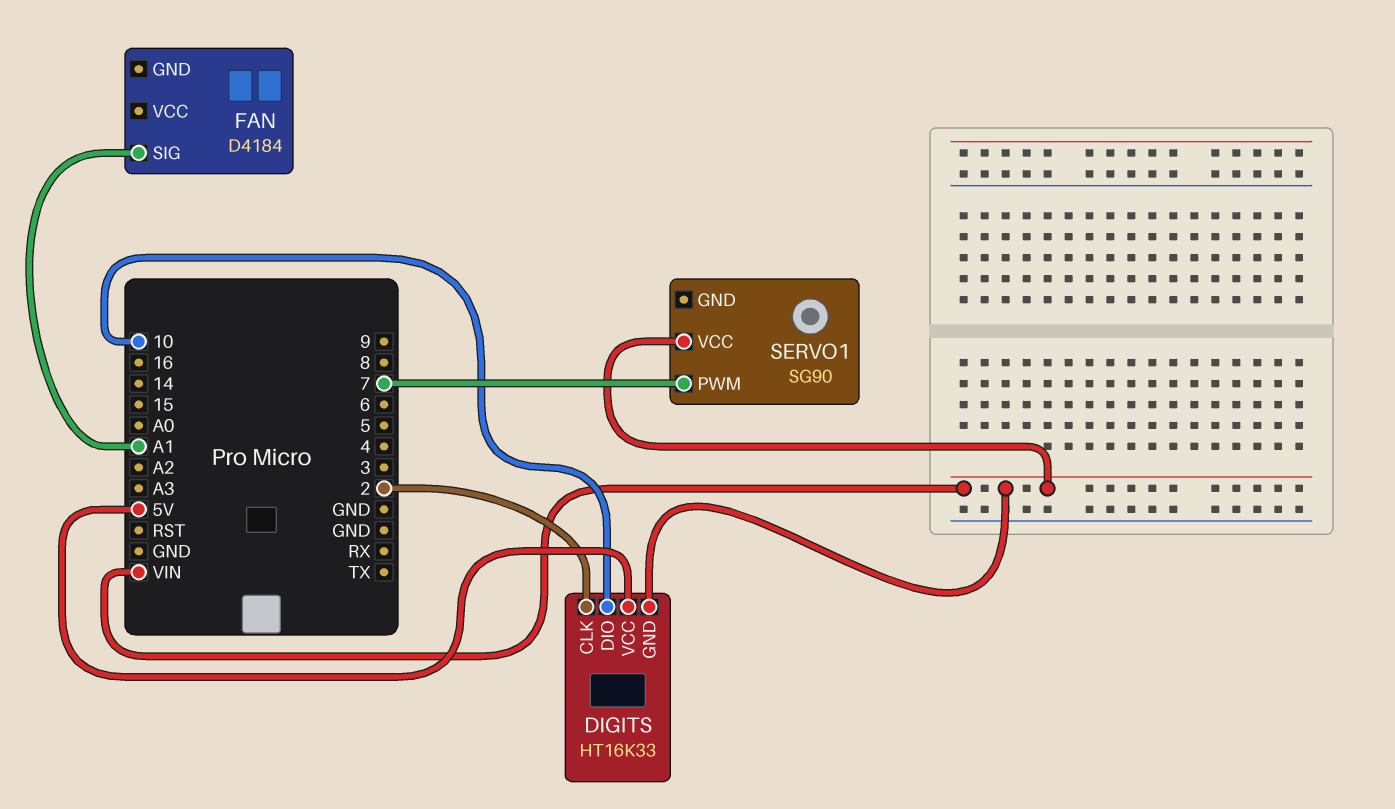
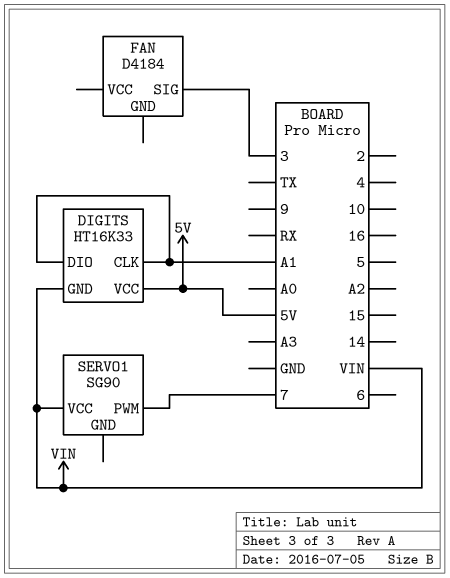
DIGITS pin CLK: 2 -> A1
DIGITS pin DIO: 10 -> A1
FAN pin SIG: A1 -> 3

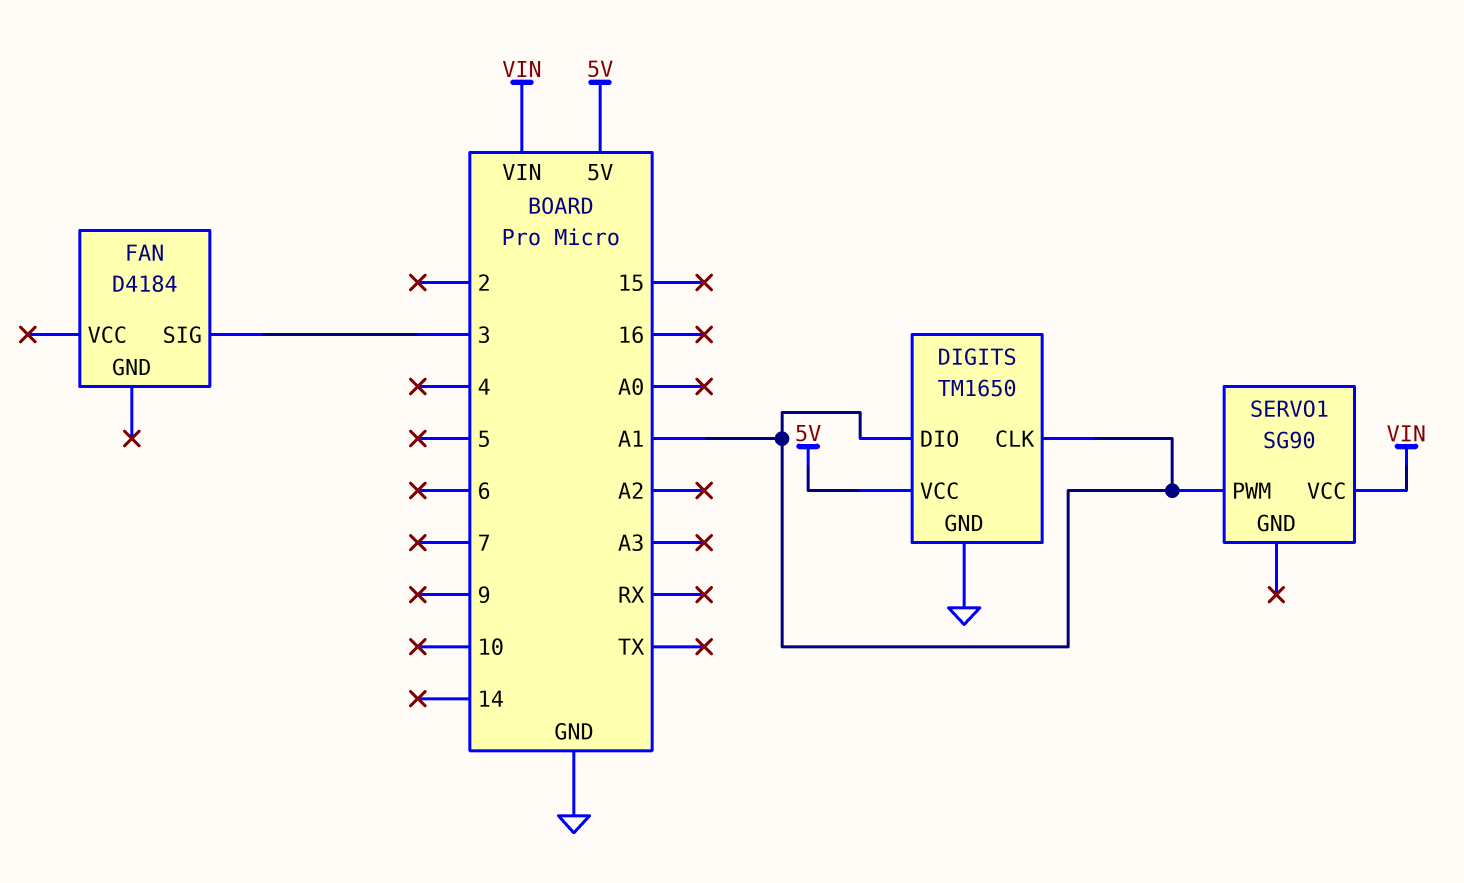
DIGITS: HT16K33 -> TM1650
DIGITS pin GND: VIN -> GND
SERVO1 pin PWM: 7 -> A1

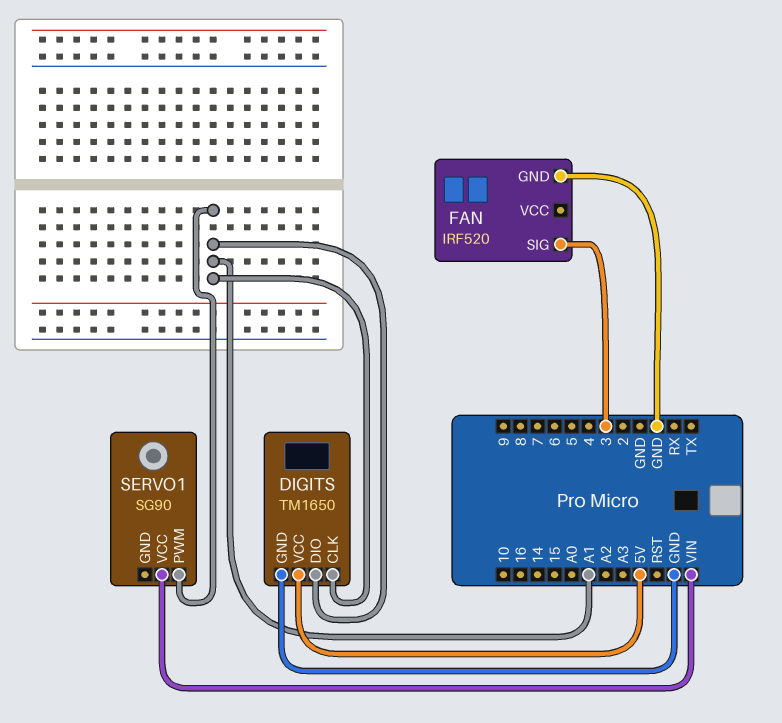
FAN: D4184 -> IRF520
FAN pin GND: none -> GND

